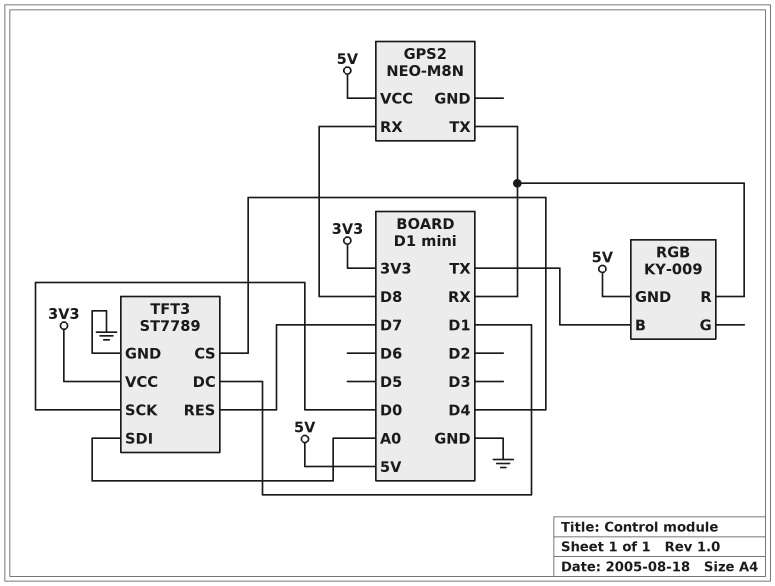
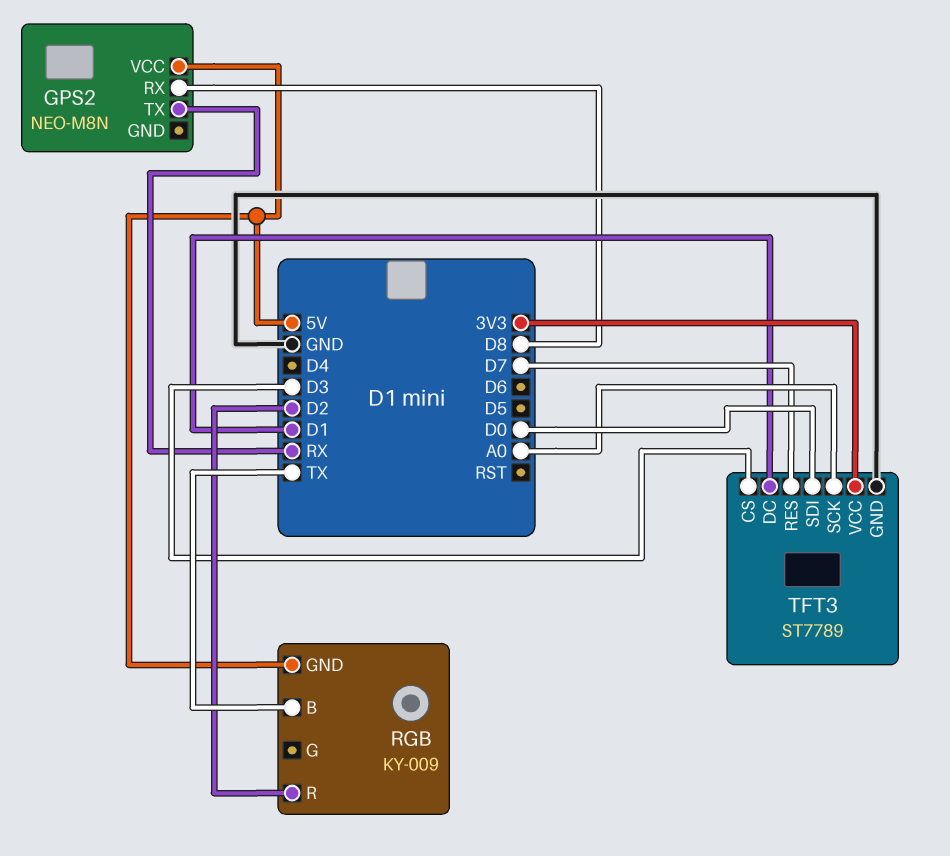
RGB pin R: RX -> D2
TFT3 pin CS: D4 -> D3
TFT3 pin SCK: D0 -> A0
TFT3 pin SDI: A0 -> D0

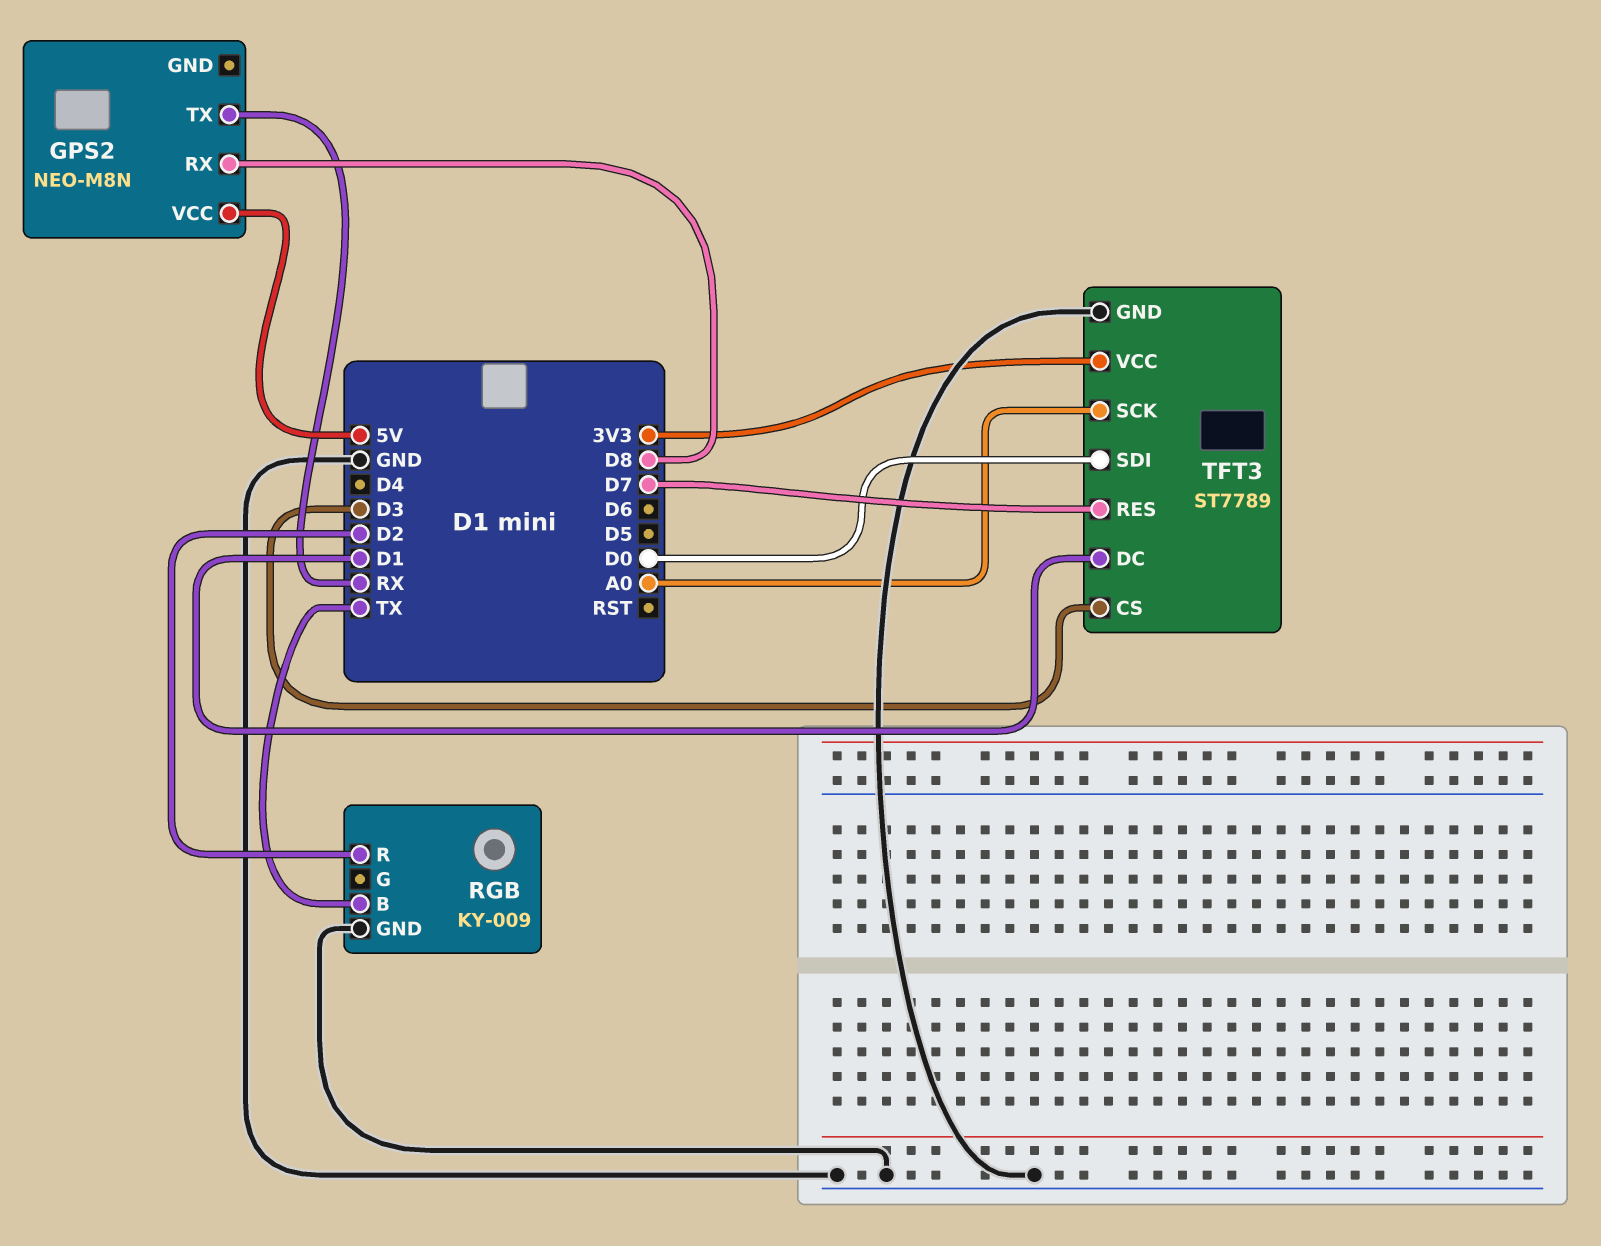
RGB pin GND: 5V -> GND

